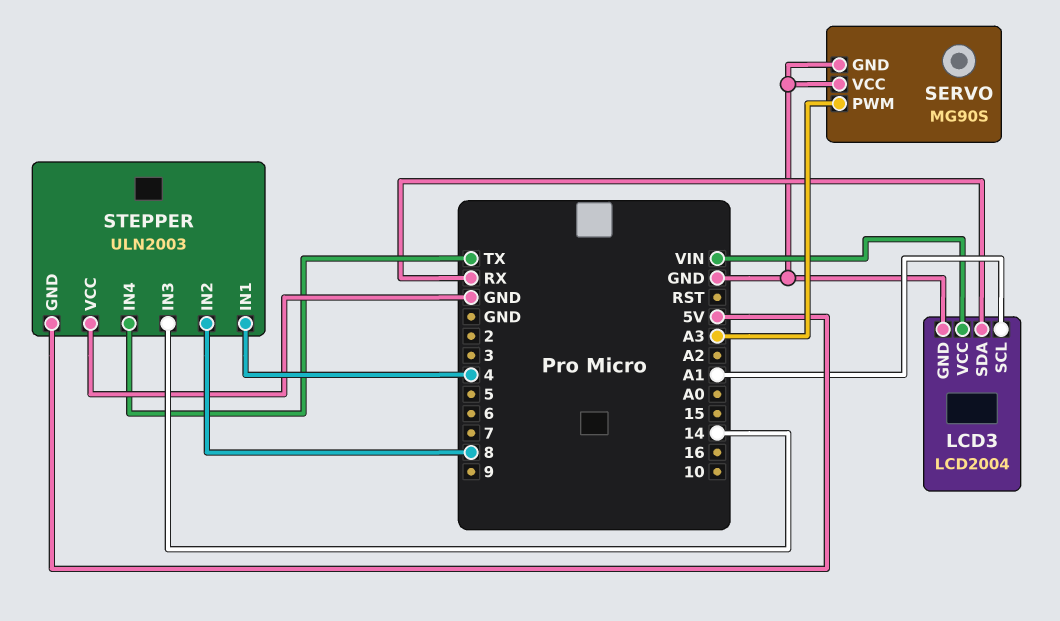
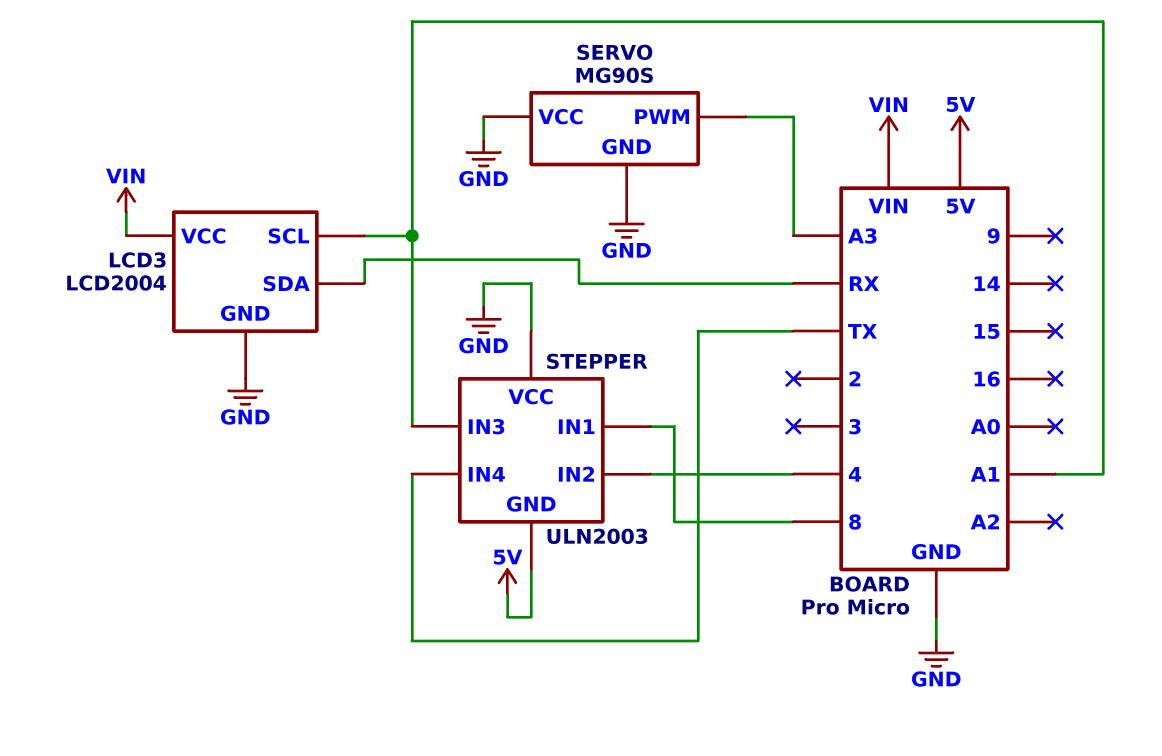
STEPPER pin IN1: 4 -> 8
STEPPER pin IN2: 8 -> 4
STEPPER pin IN3: 14 -> A1

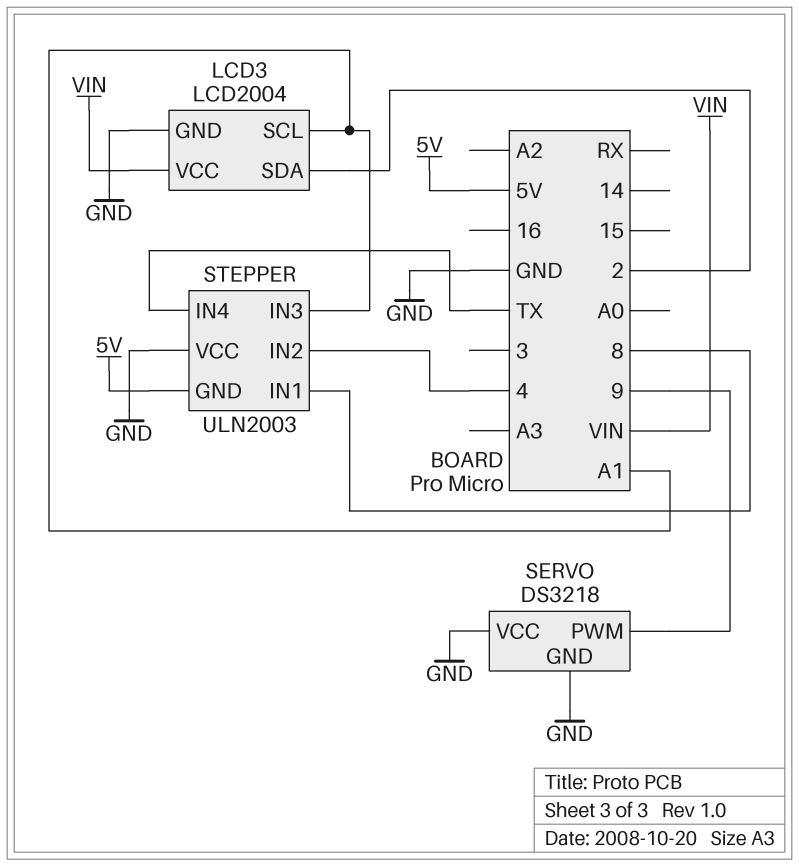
LCD3 pin SDA: RX -> 2
SERVO: MG90S -> DS3218
SERVO pin PWM: A3 -> 9

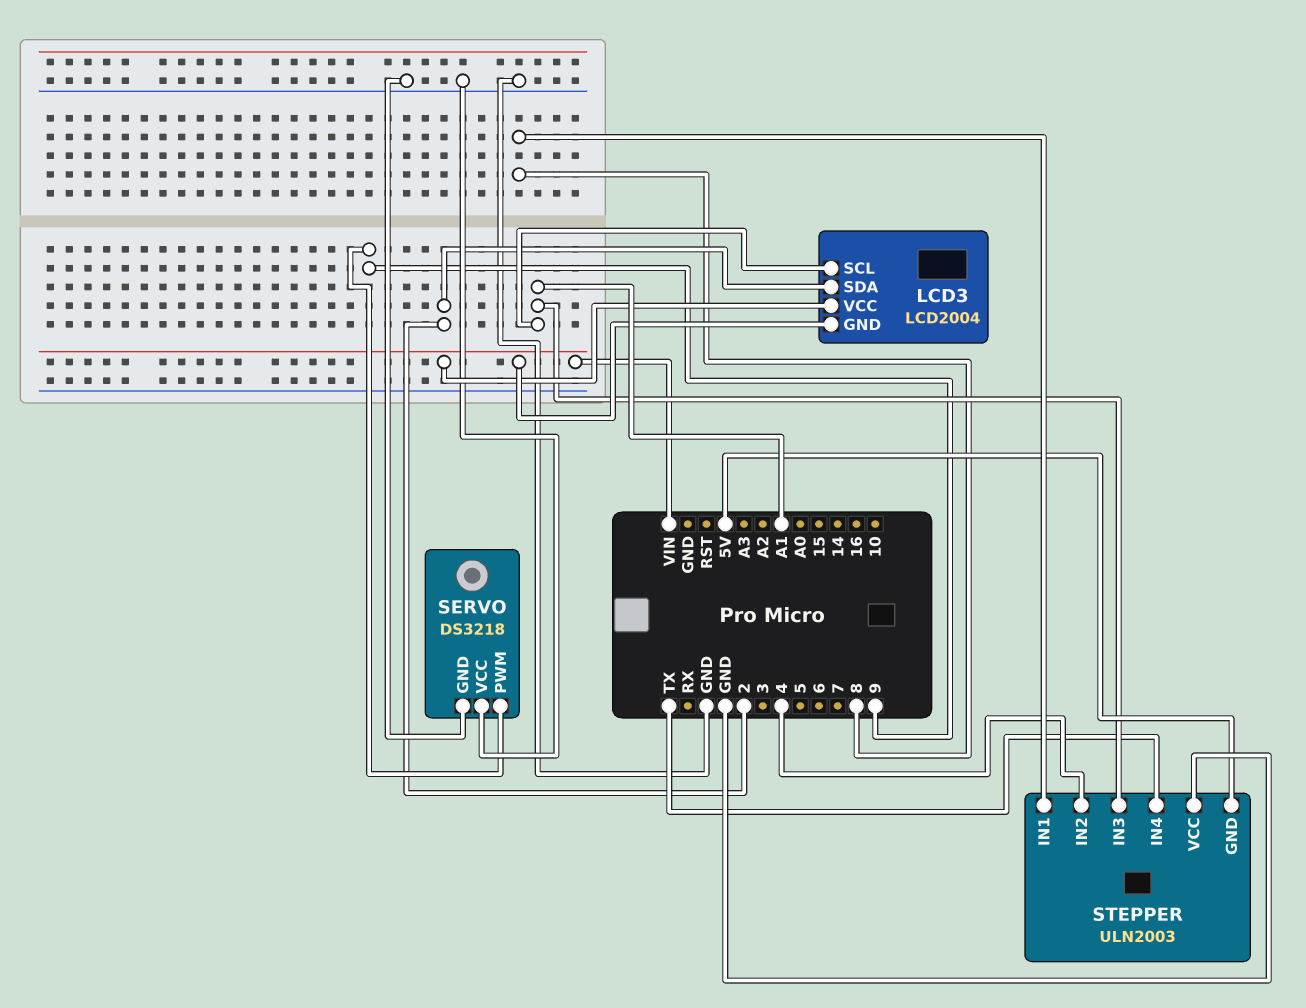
LCD3 pin GND: GND -> VIN

